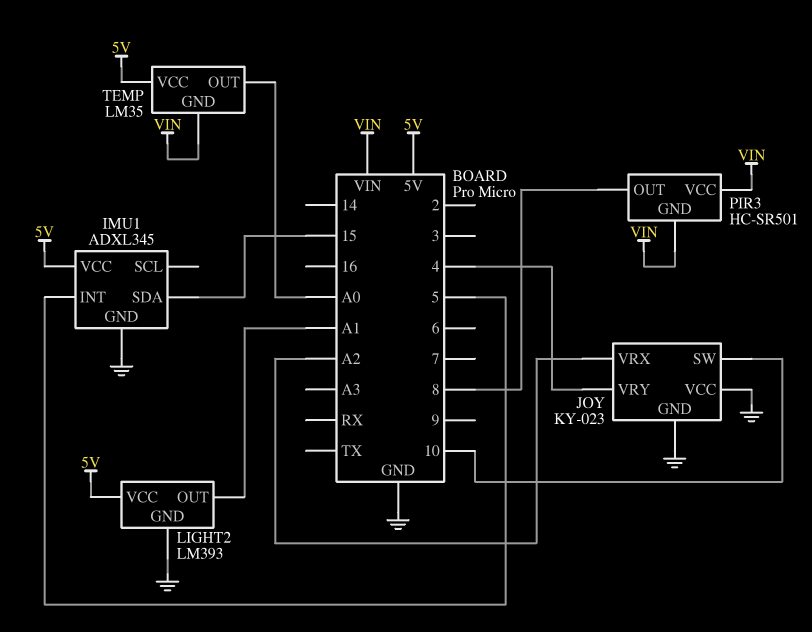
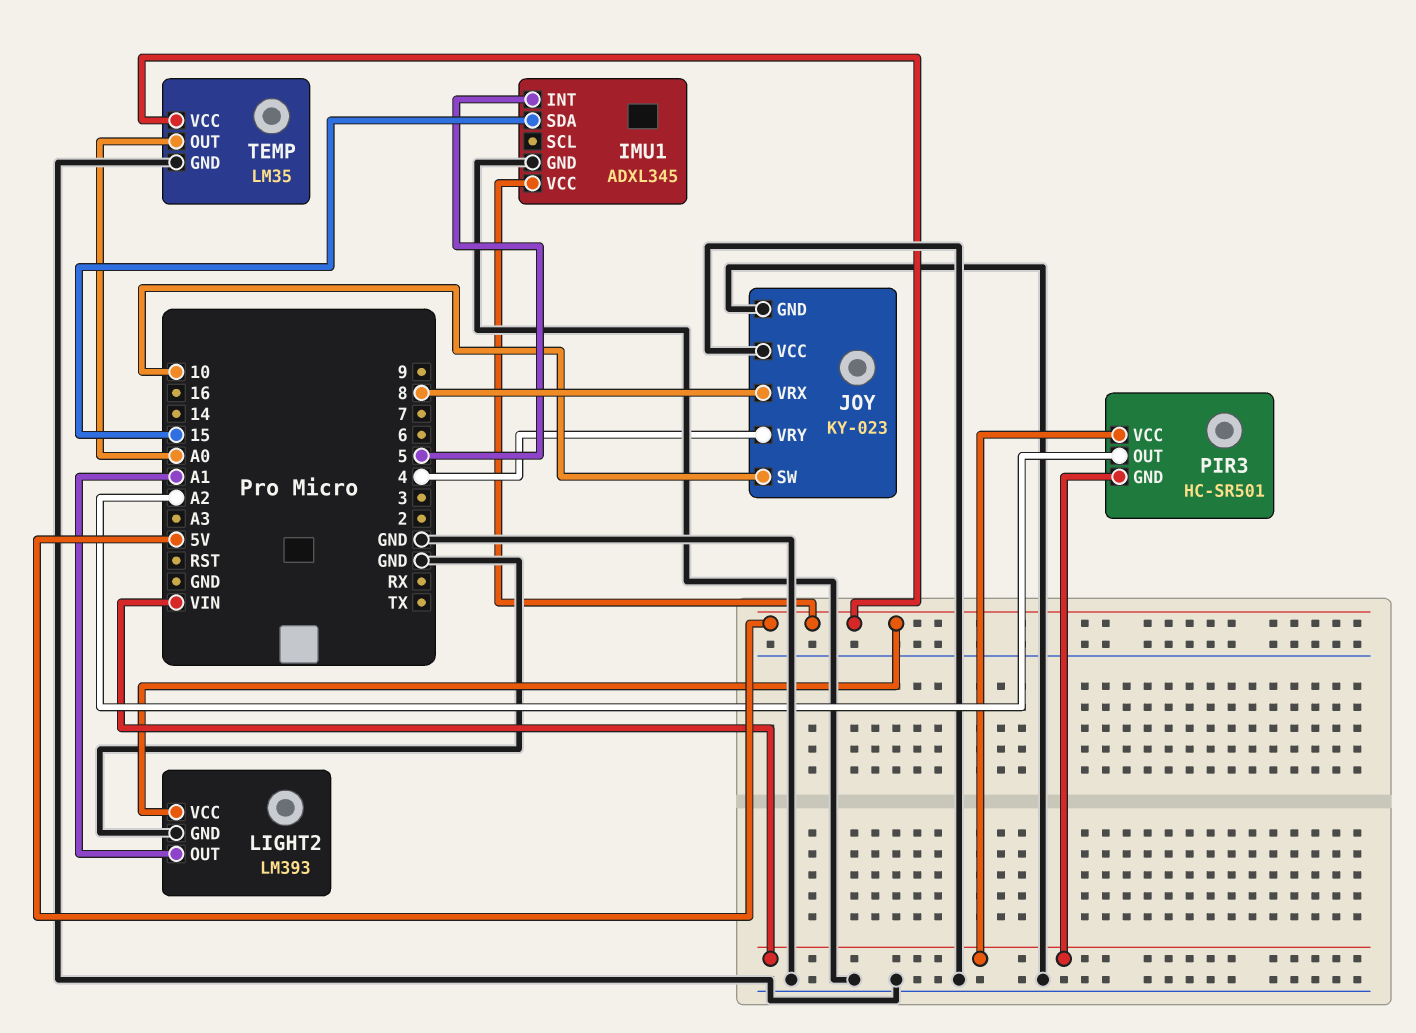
JOY pin VRX: A2 -> 8
PIR3 pin OUT: 8 -> A2
TEMP pin GND: VIN -> GND

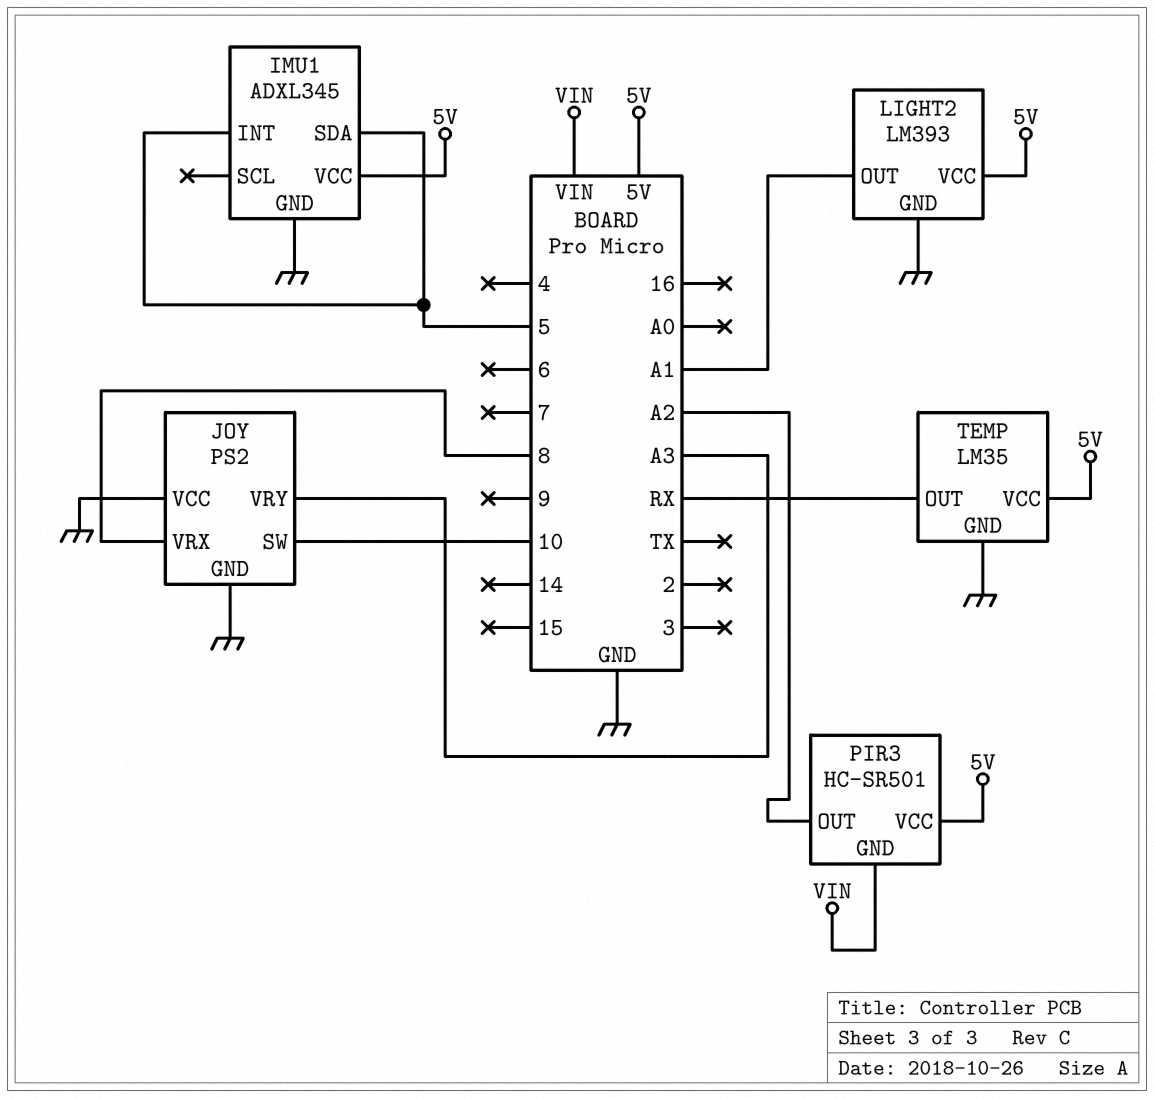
IMU1 pin SDA: 15 -> 5
JOY: KY-023 -> PS2
JOY pin VRY: 4 -> A3
PIR3 pin VCC: VIN -> 5V
TEMP pin OUT: A0 -> RX

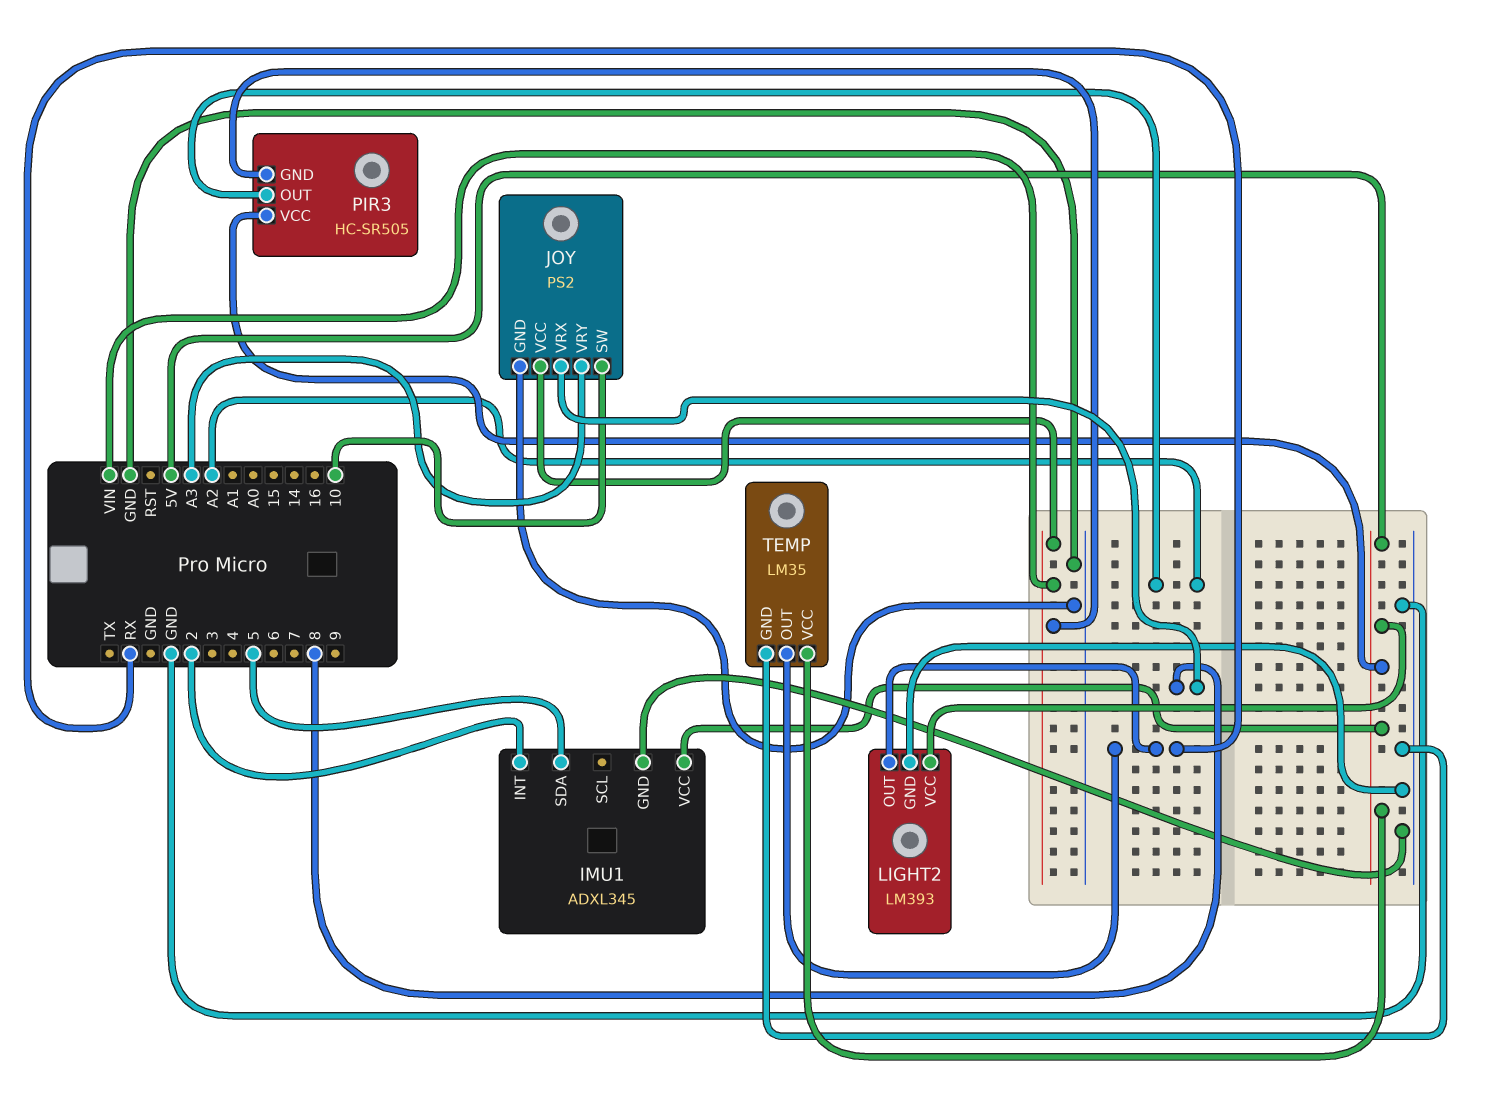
IMU1 pin INT: 5 -> 2
JOY pin VCC: GND -> VIN
LIGHT2 pin OUT: A1 -> RX
PIR3: HC-SR501 -> HC-SR505

